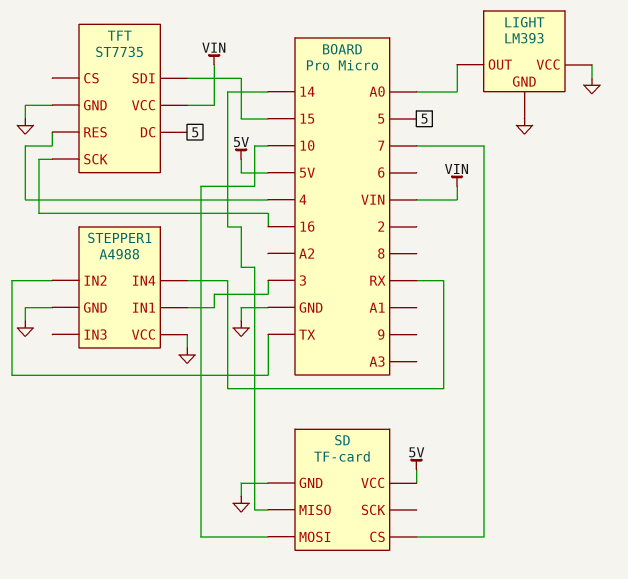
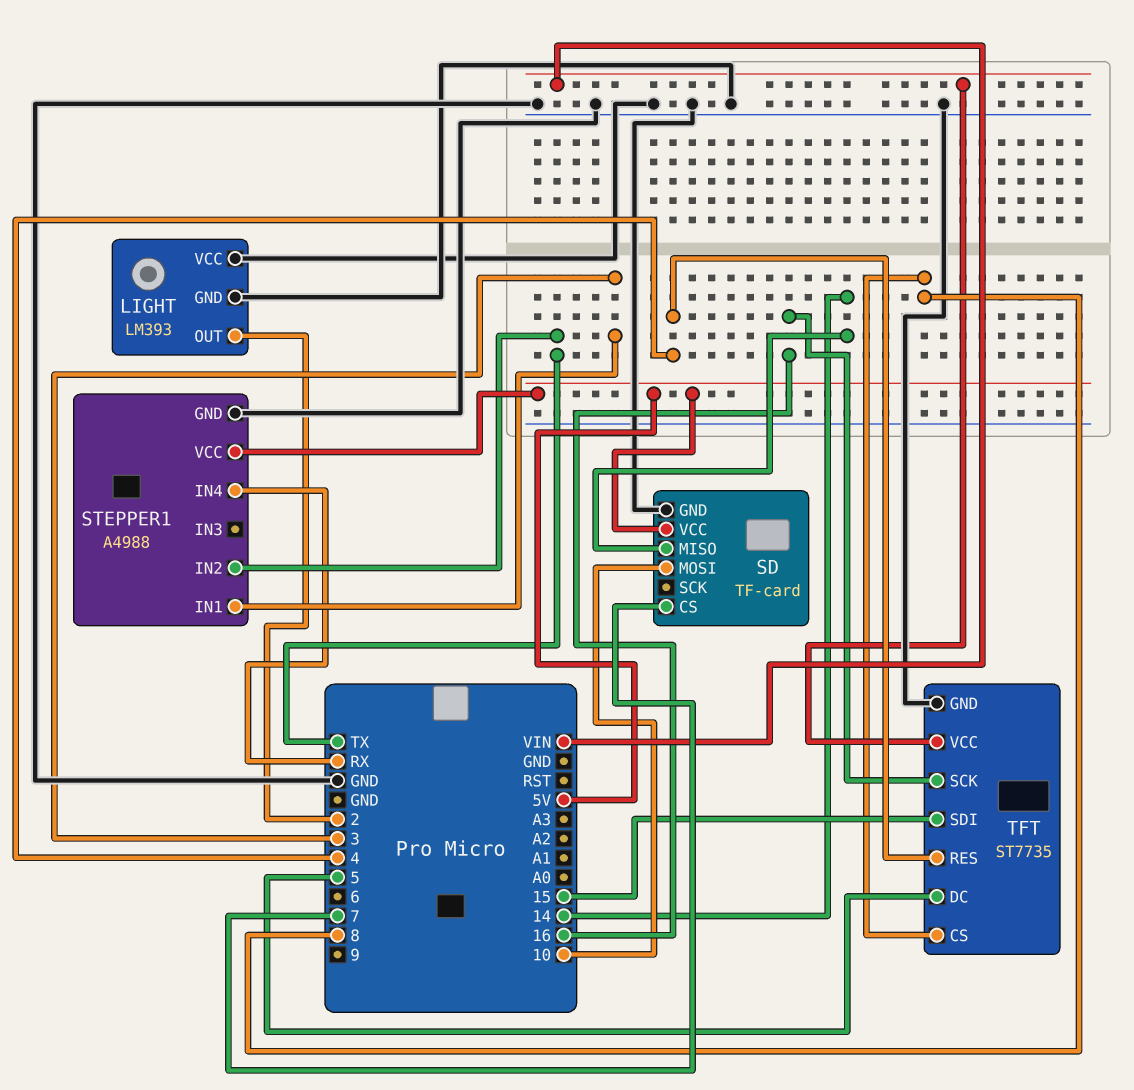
LIGHT pin OUT: A0 -> 2
STEPPER1 pin VCC: GND -> 5V
TFT pin CS: none -> 8

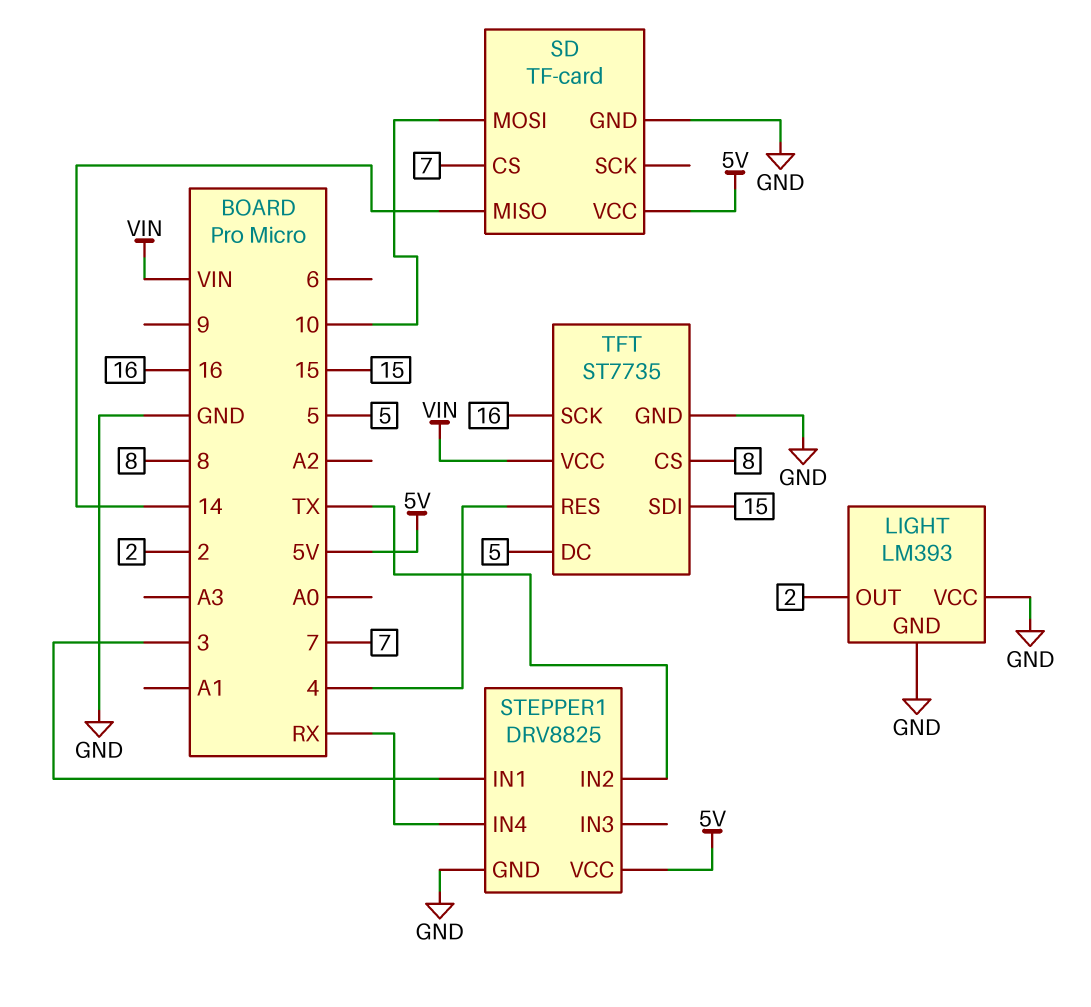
STEPPER1: A4988 -> DRV8825

